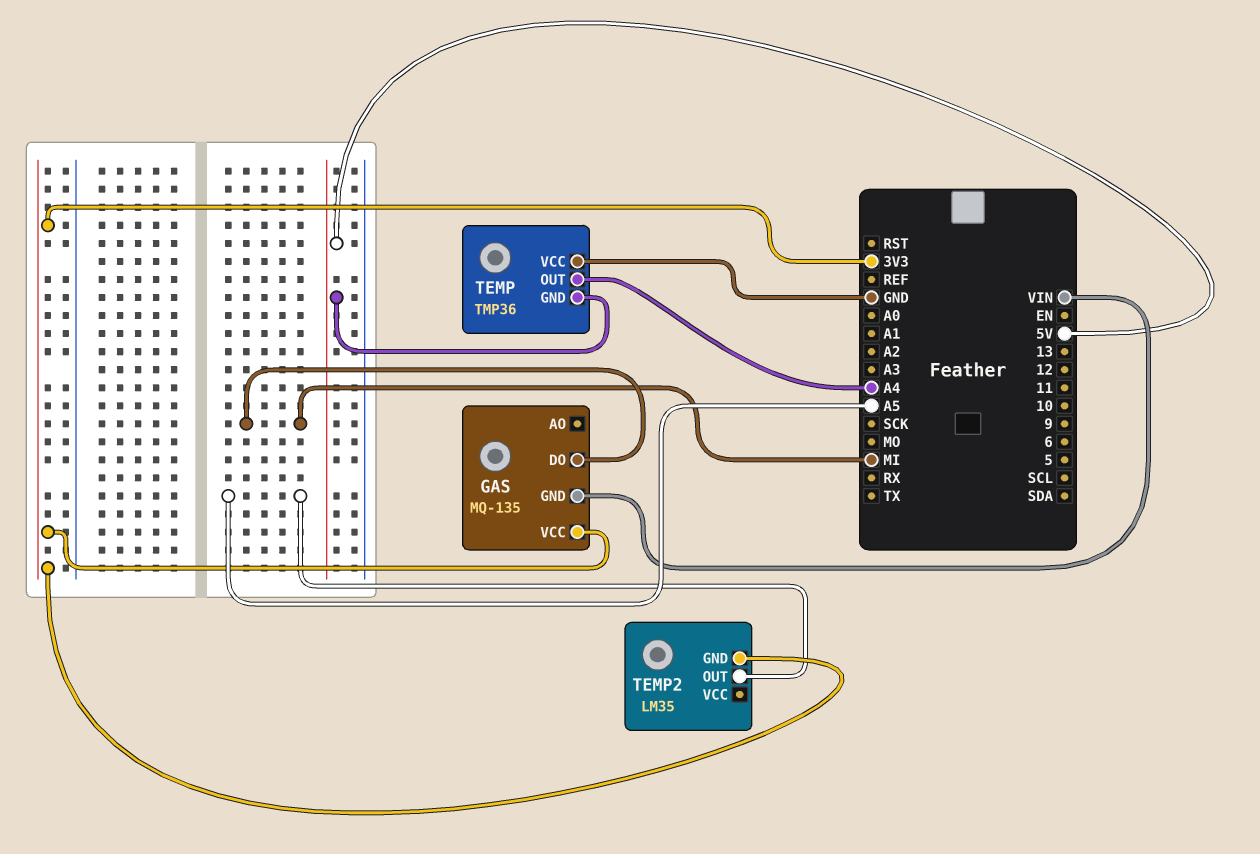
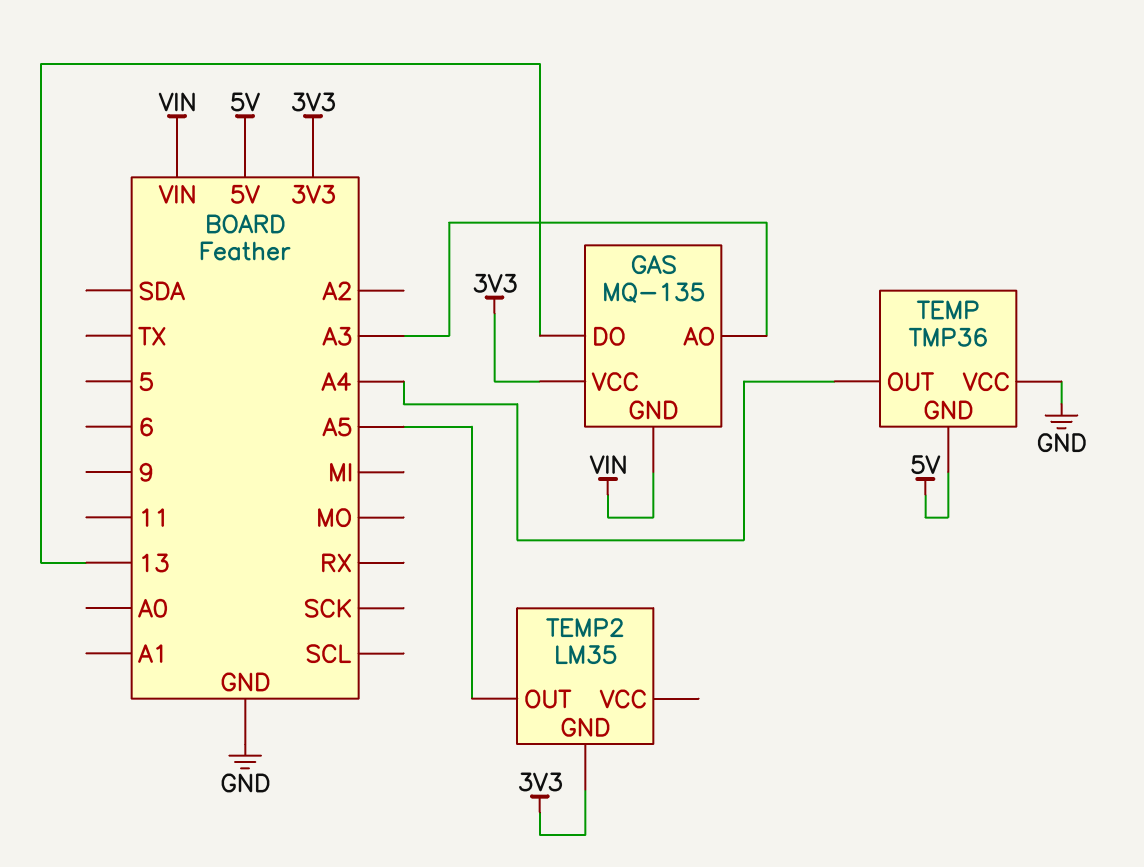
GAS pin AO: none -> A3
GAS pin DO: MI -> 13

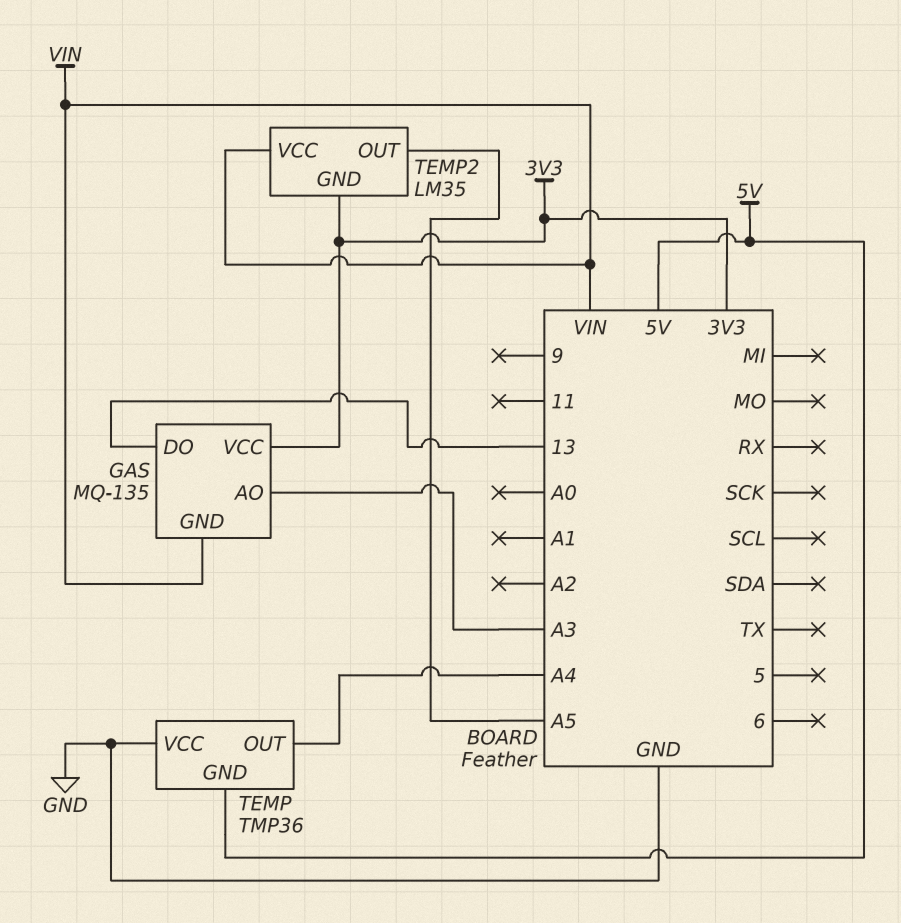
TEMP2 pin VCC: none -> VIN

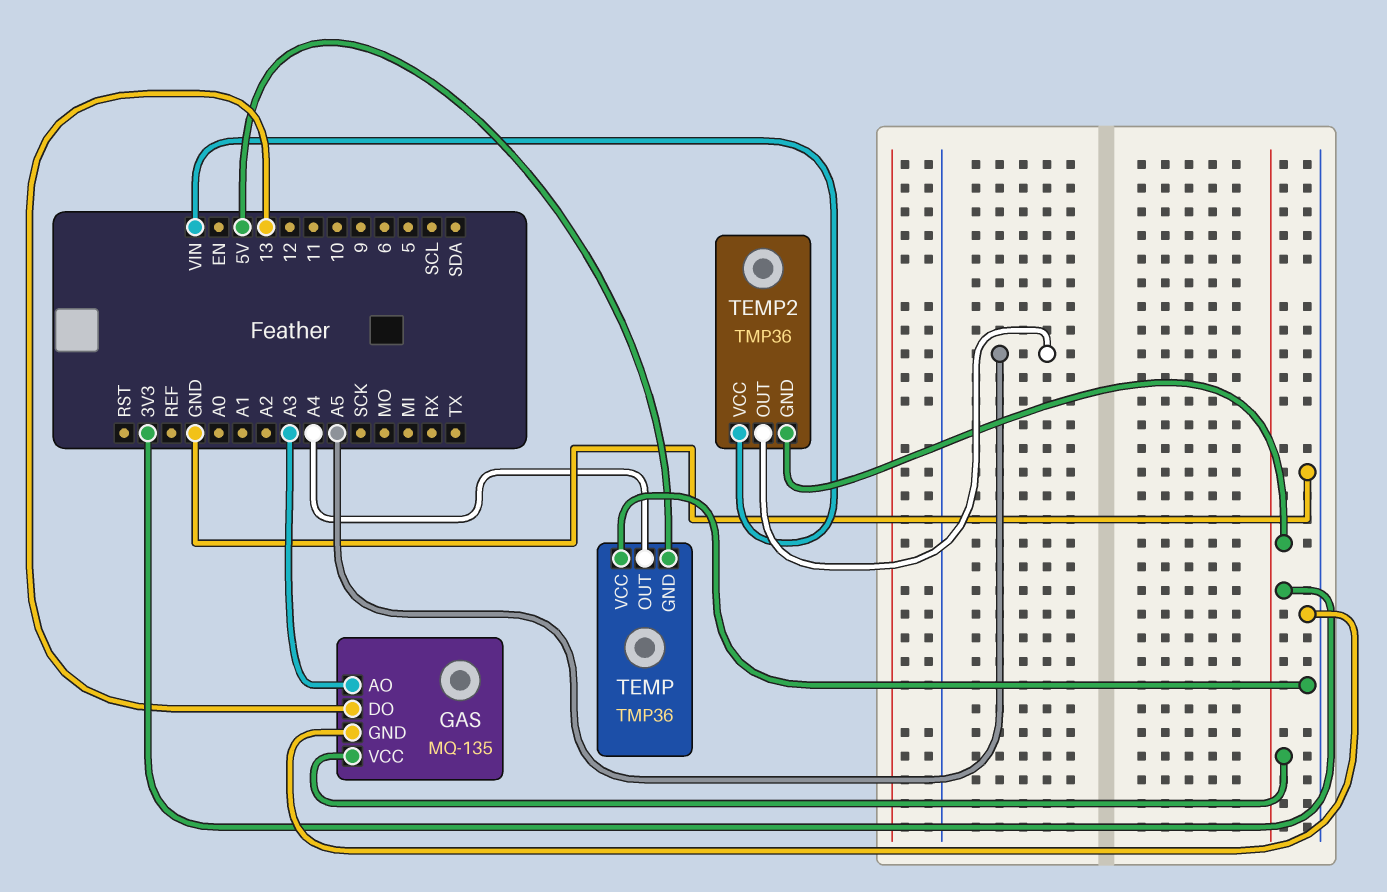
GAS pin GND: VIN -> GND
TEMP2: LM35 -> TMP36

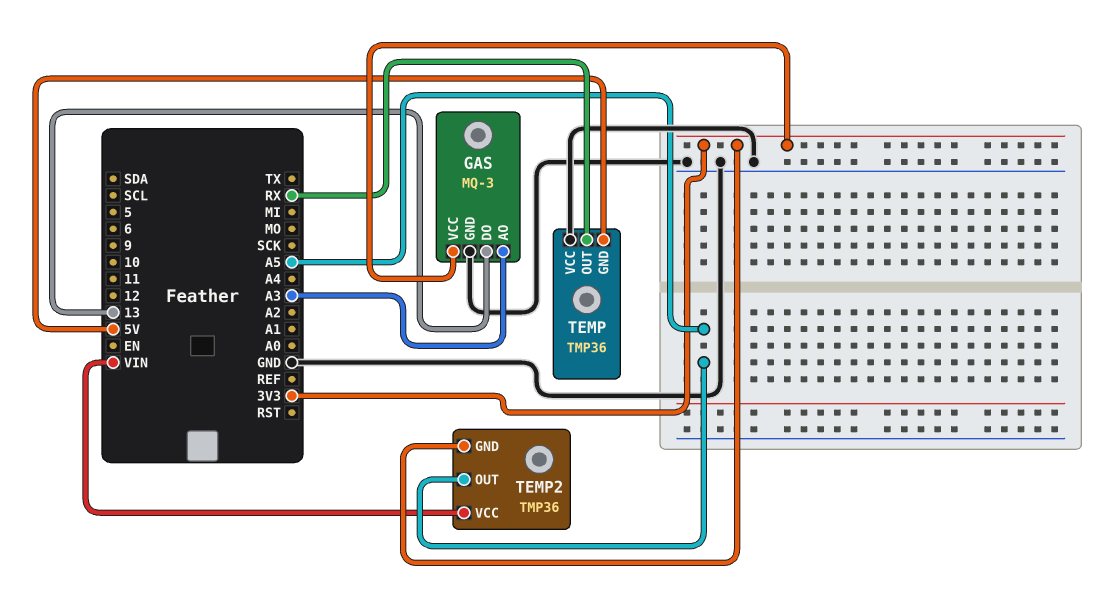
GAS: MQ-135 -> MQ-3
TEMP pin OUT: A4 -> RX

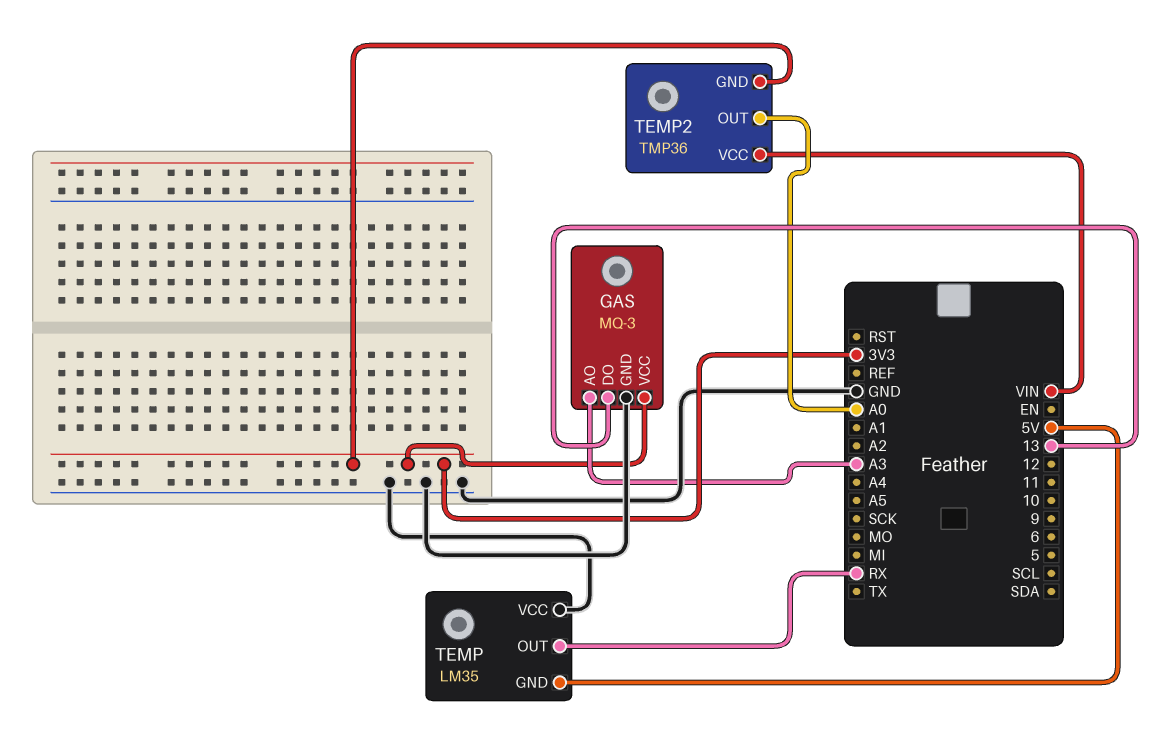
TEMP: TMP36 -> LM35
TEMP2 pin OUT: A5 -> A0

